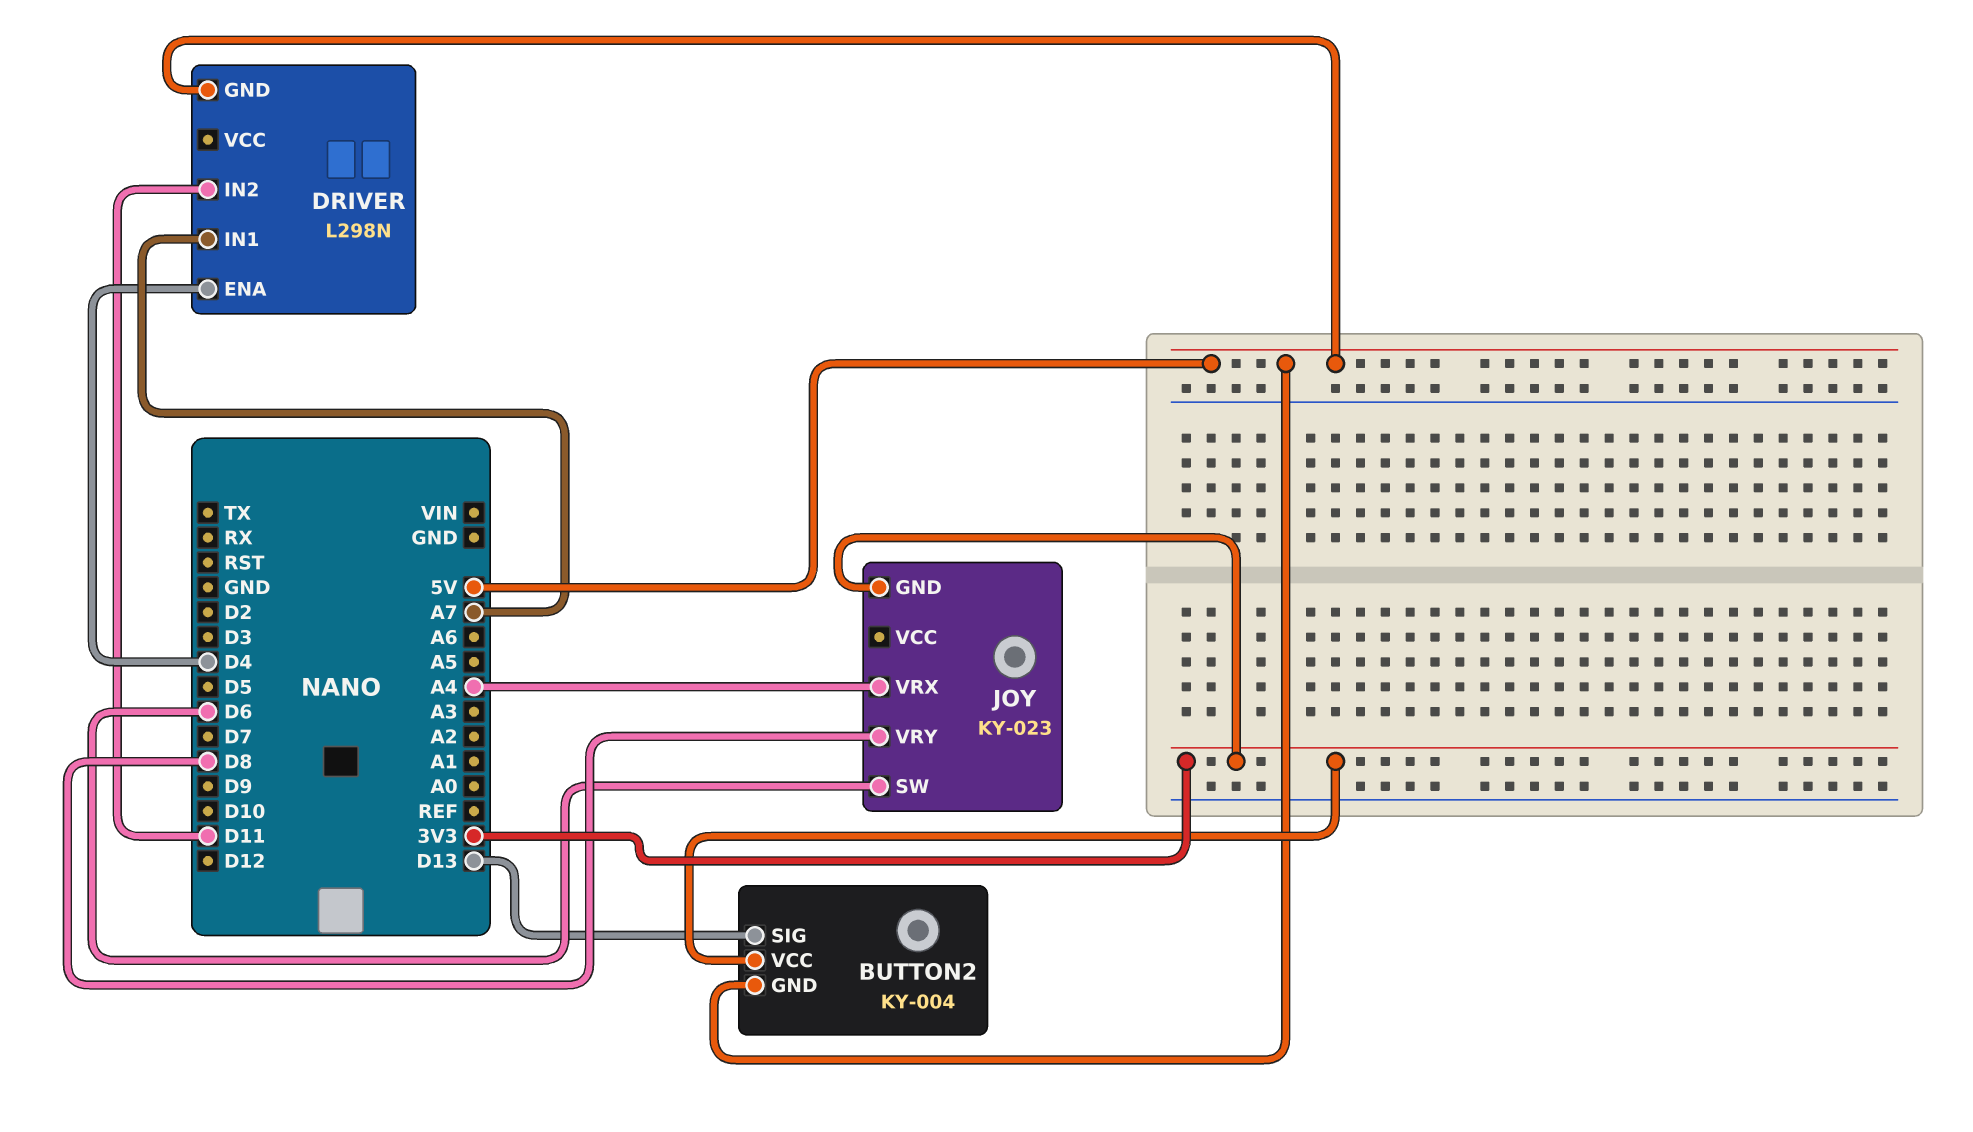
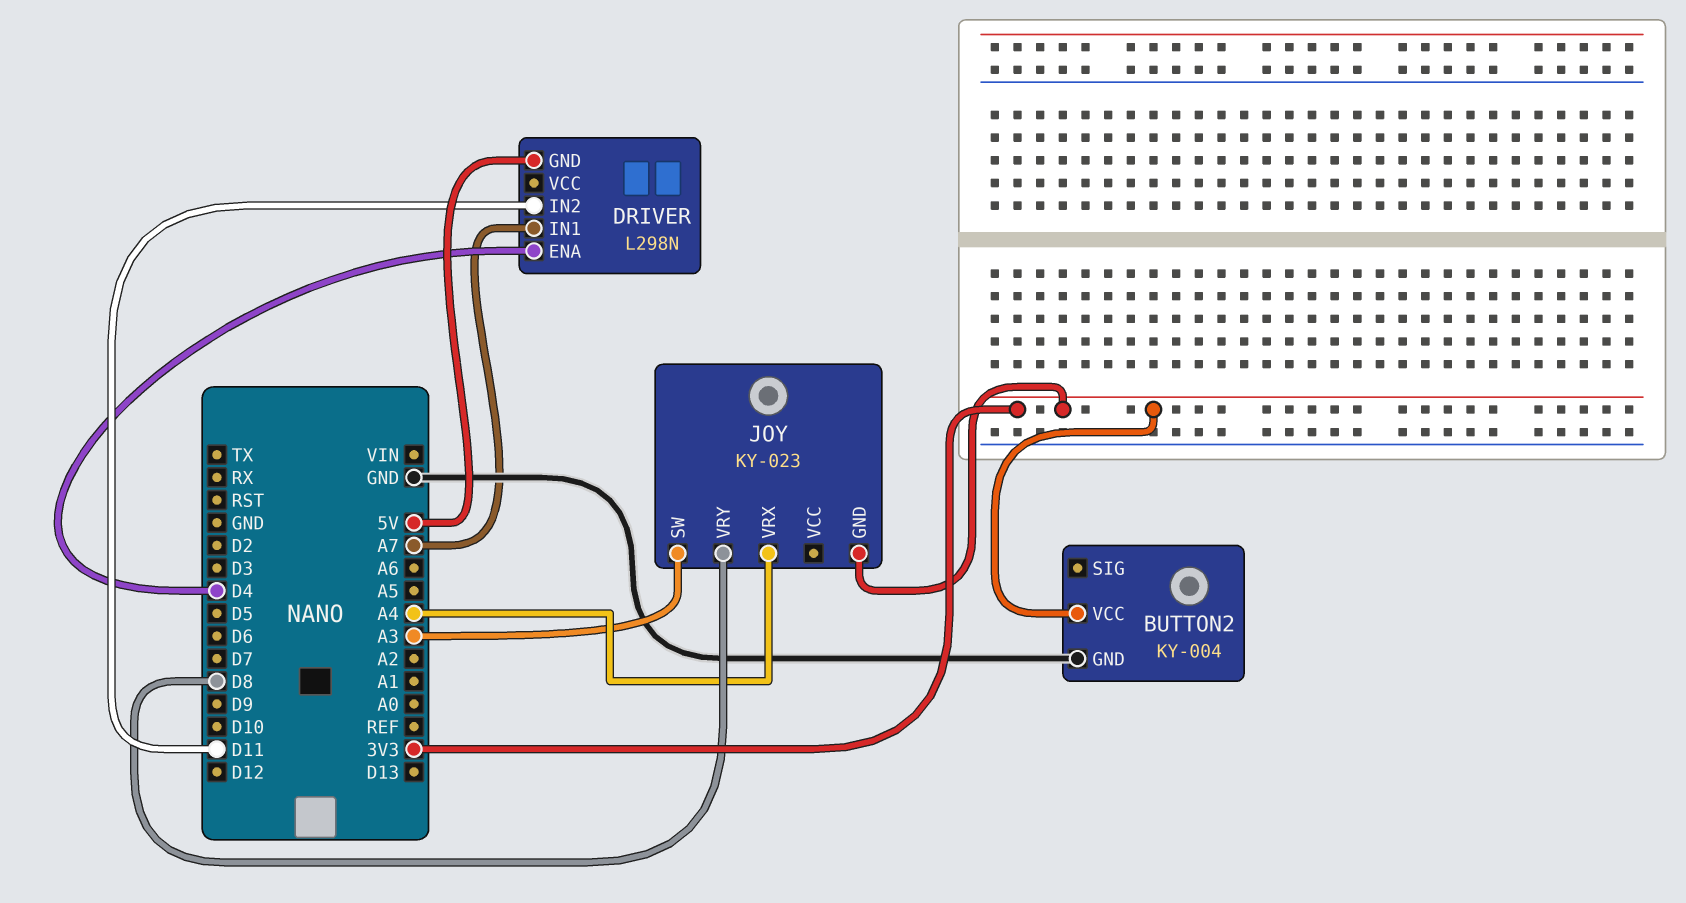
BUTTON2 pin GND: 5V -> GND
BUTTON2 pin SIG: D13 -> none
JOY pin SW: D6 -> A3

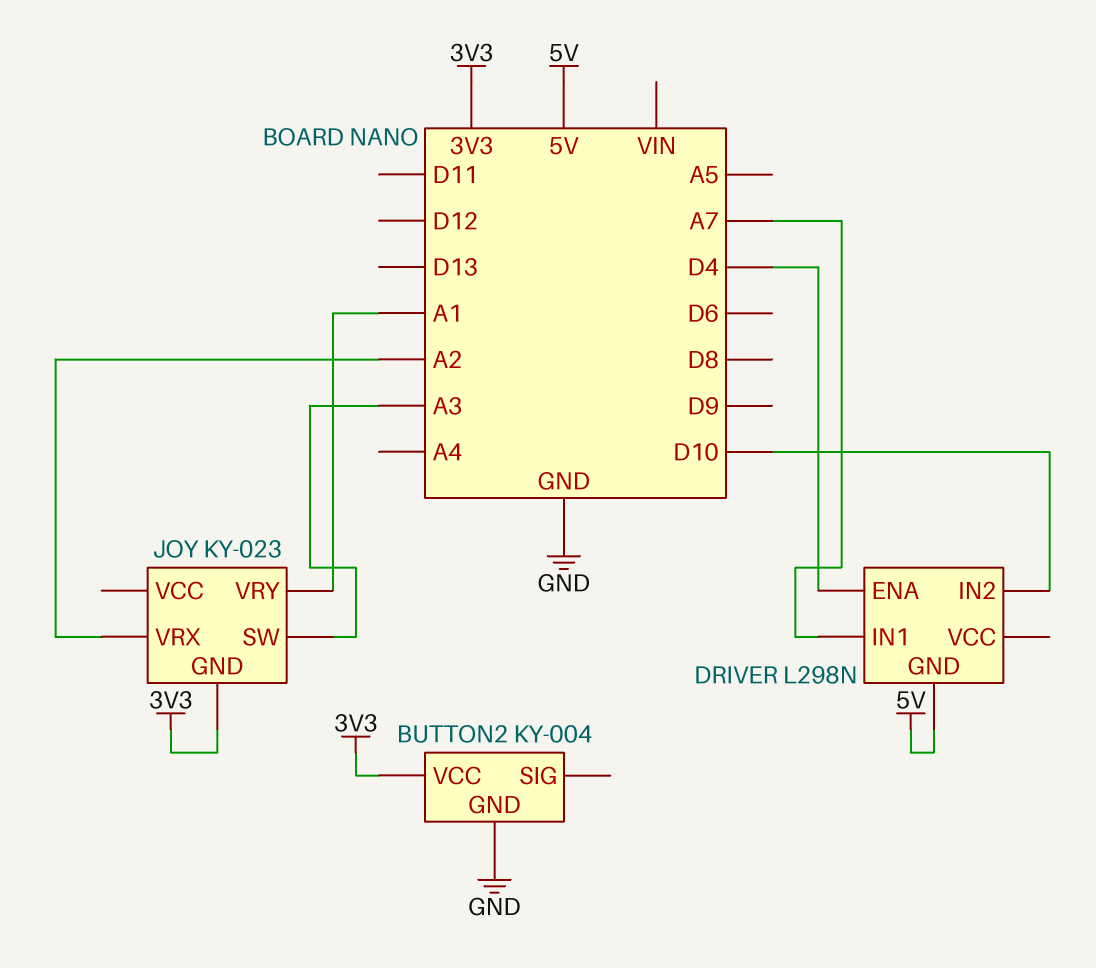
DRIVER pin IN2: D11 -> D10
JOY pin VRX: A4 -> A2
JOY pin VRY: D8 -> A1

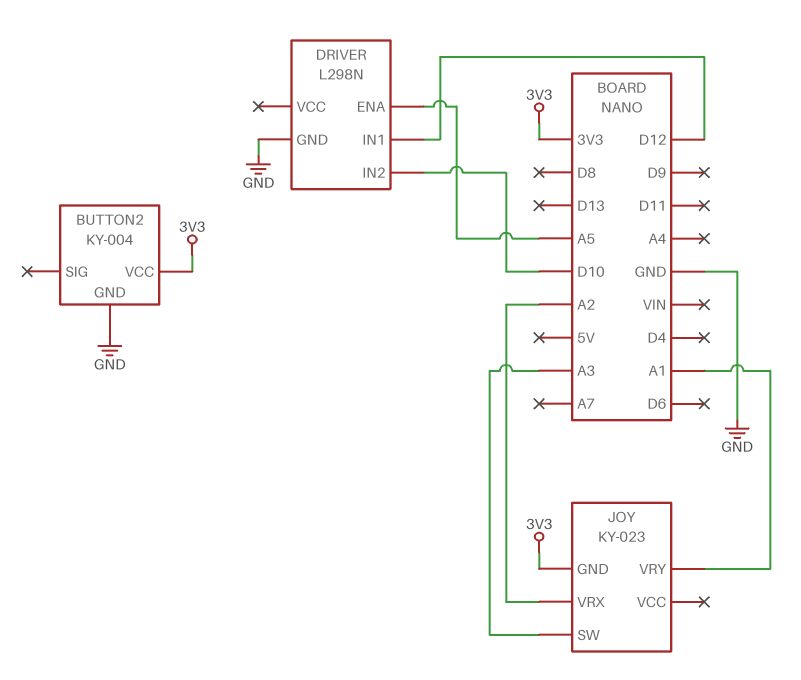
DRIVER pin ENA: D4 -> A5
DRIVER pin GND: 5V -> GND
DRIVER pin IN1: A7 -> D12

